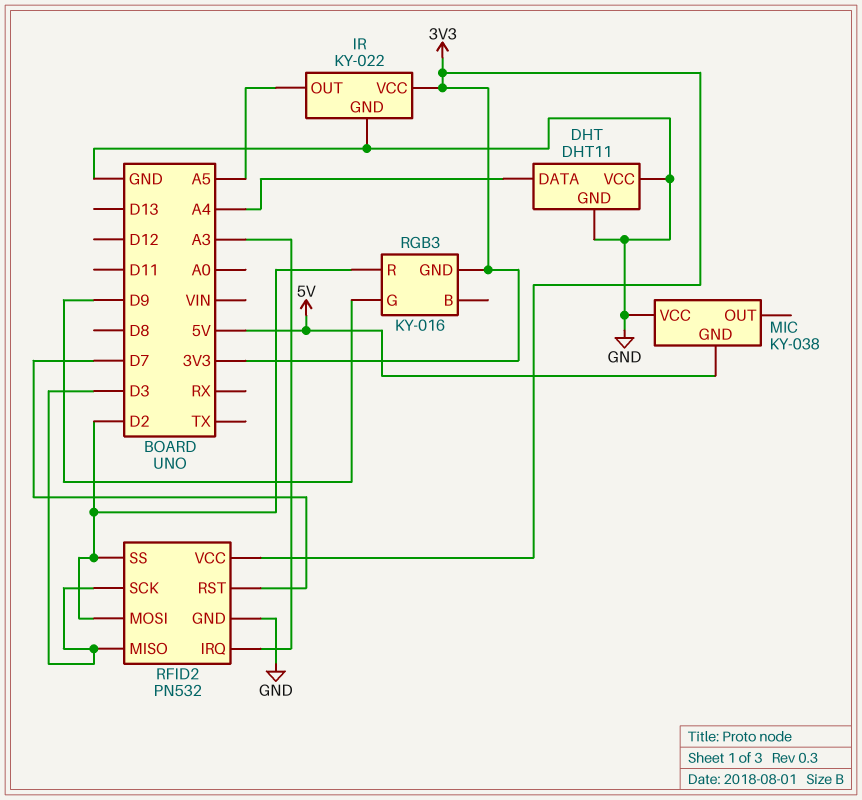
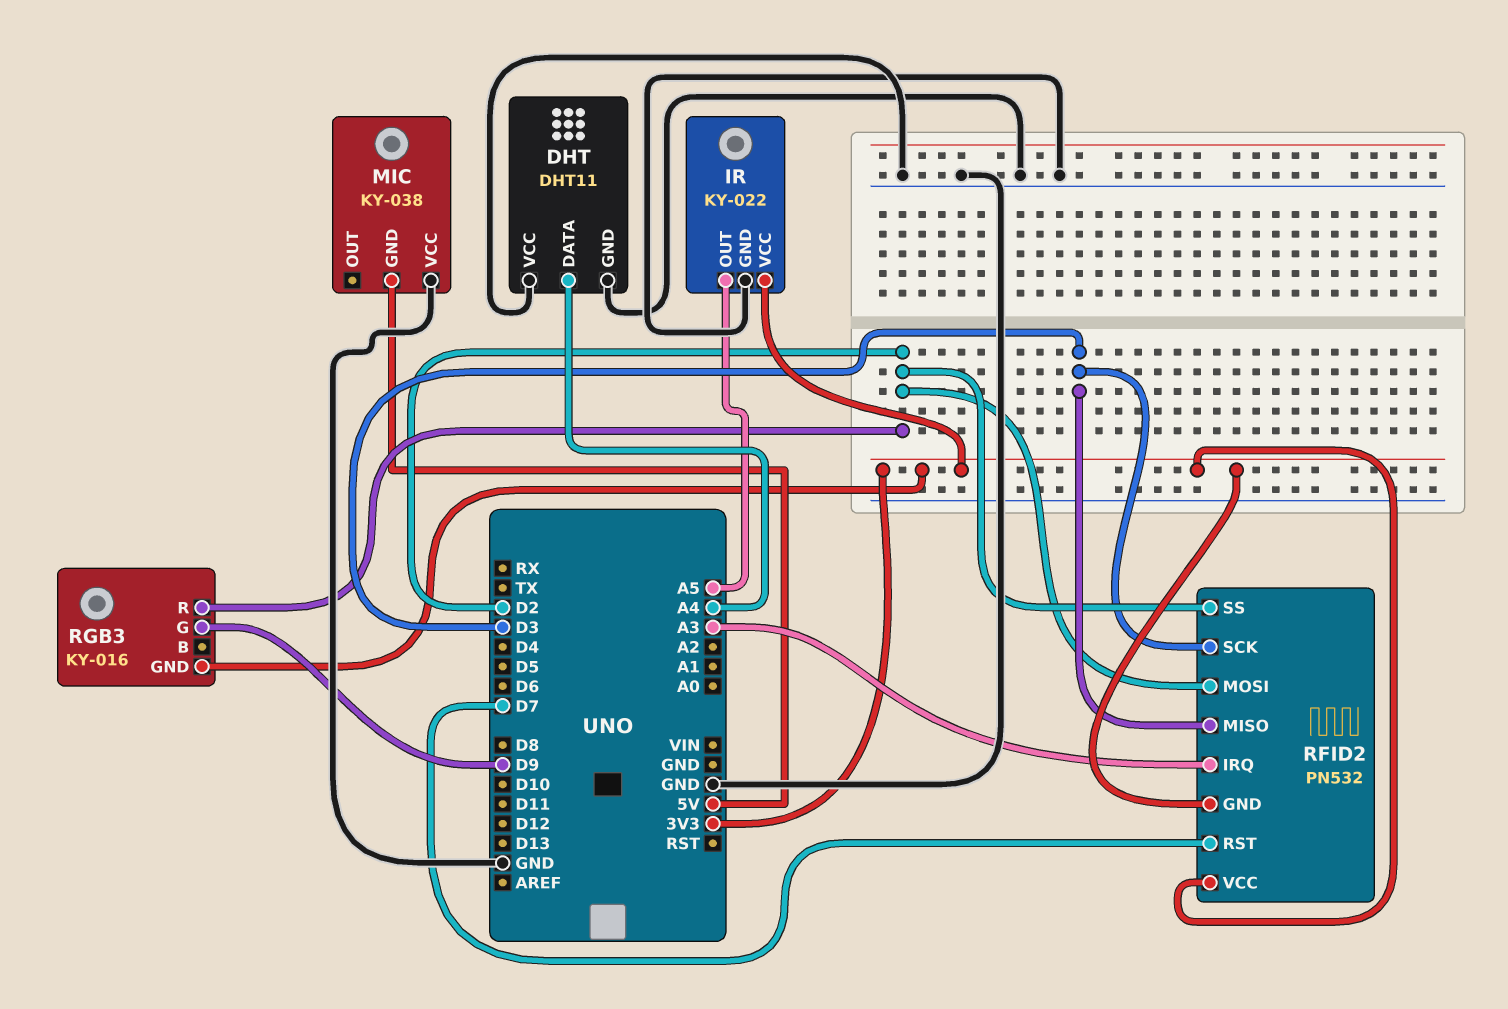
RFID2 pin GND: GND -> 3V3

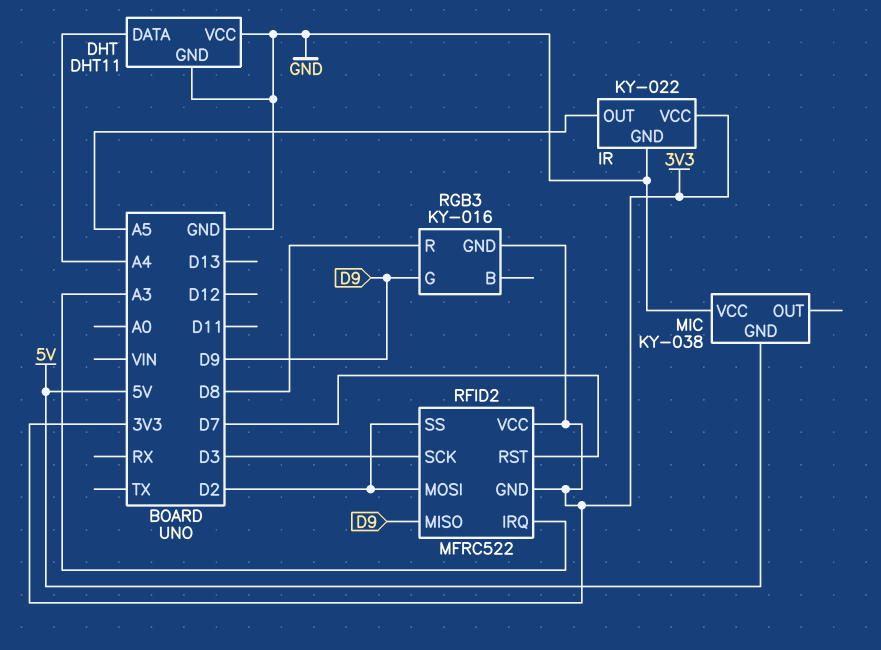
RFID2: PN532 -> MFRC522
RFID2 pin MISO: D3 -> D9
RGB3 pin R: D2 -> D8

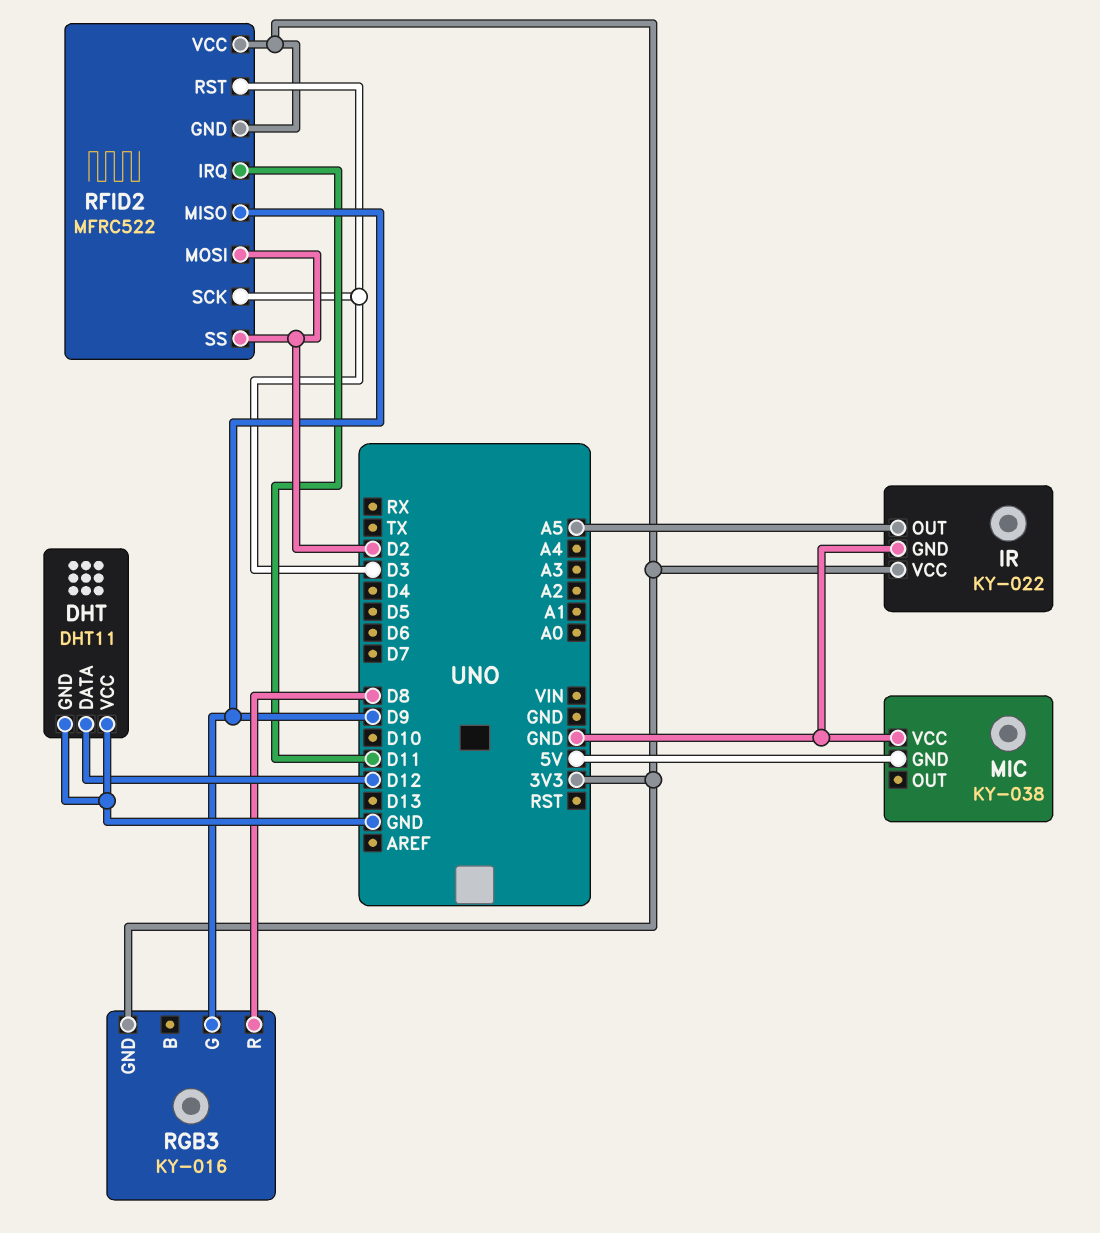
DHT pin DATA: A4 -> D12
RFID2 pin IRQ: A3 -> D11
RFID2 pin RST: D7 -> D3

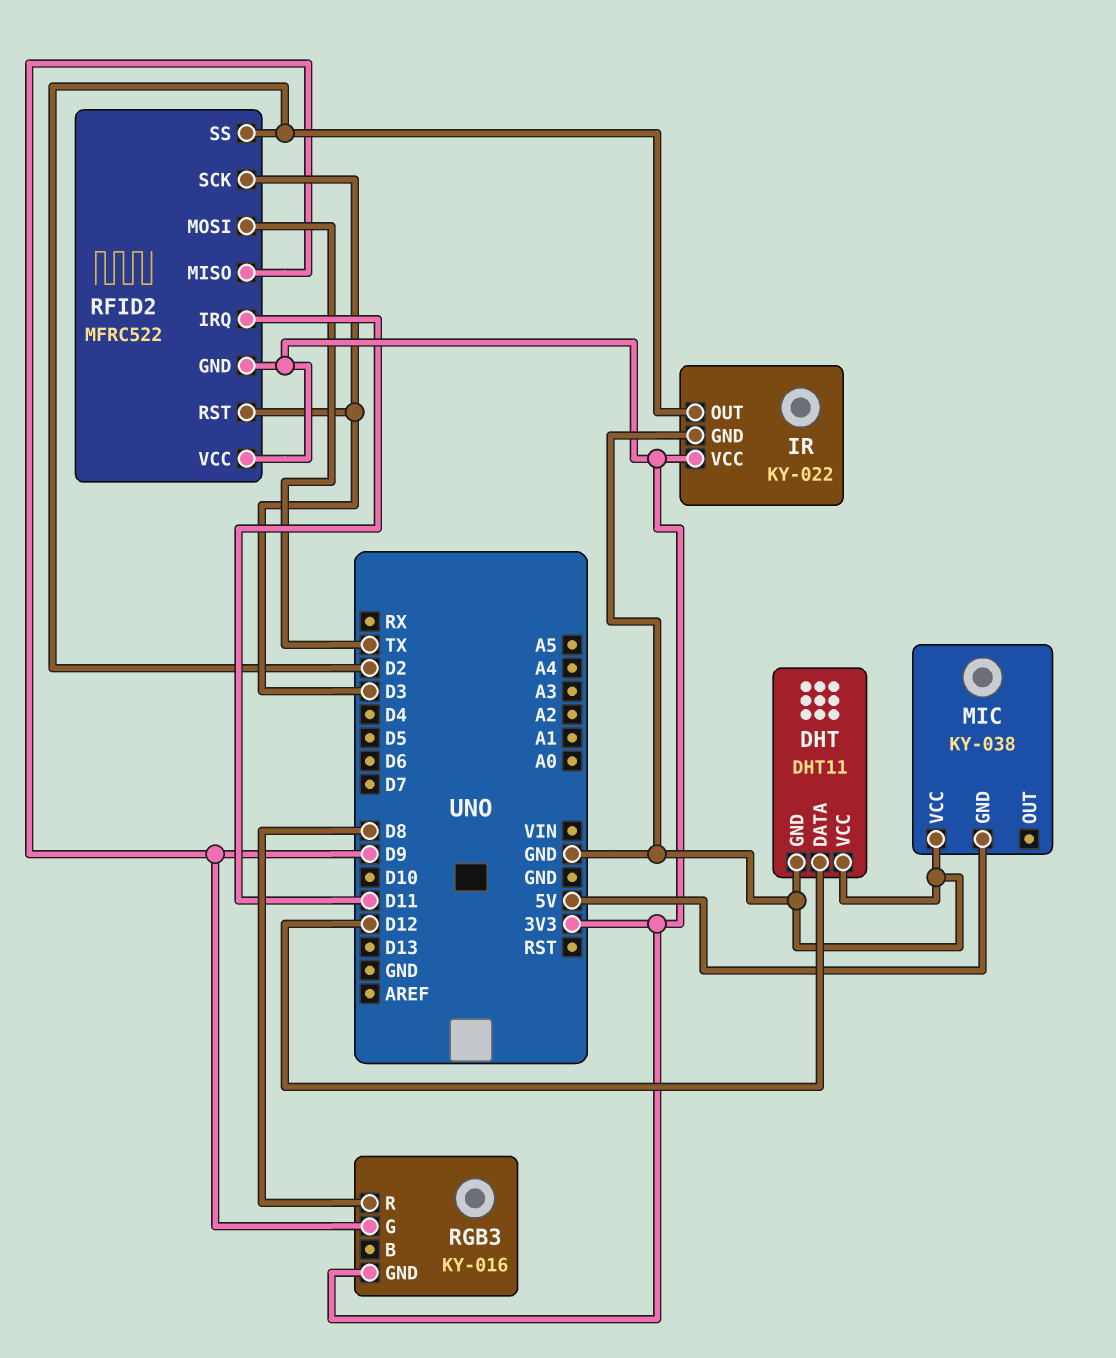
IR pin OUT: A5 -> D2
RFID2 pin MOSI: D2 -> TX

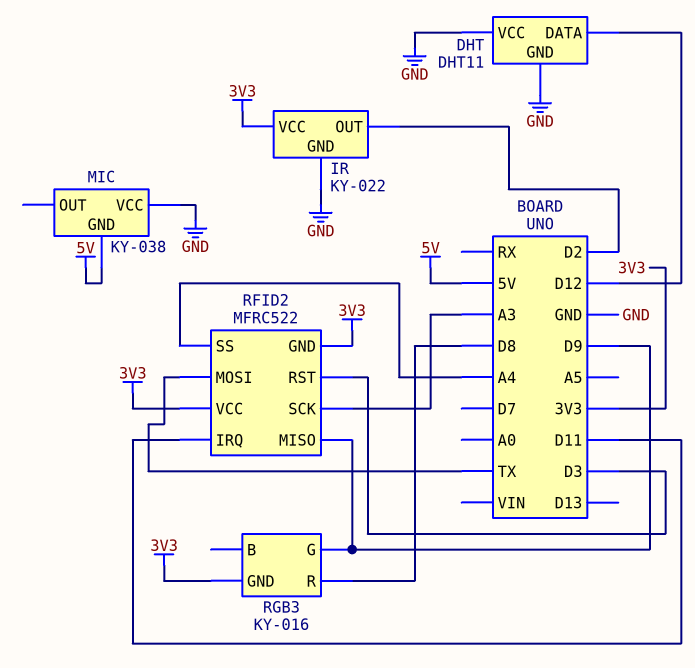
RFID2 pin SCK: D3 -> A3
RFID2 pin SS: D2 -> A4

